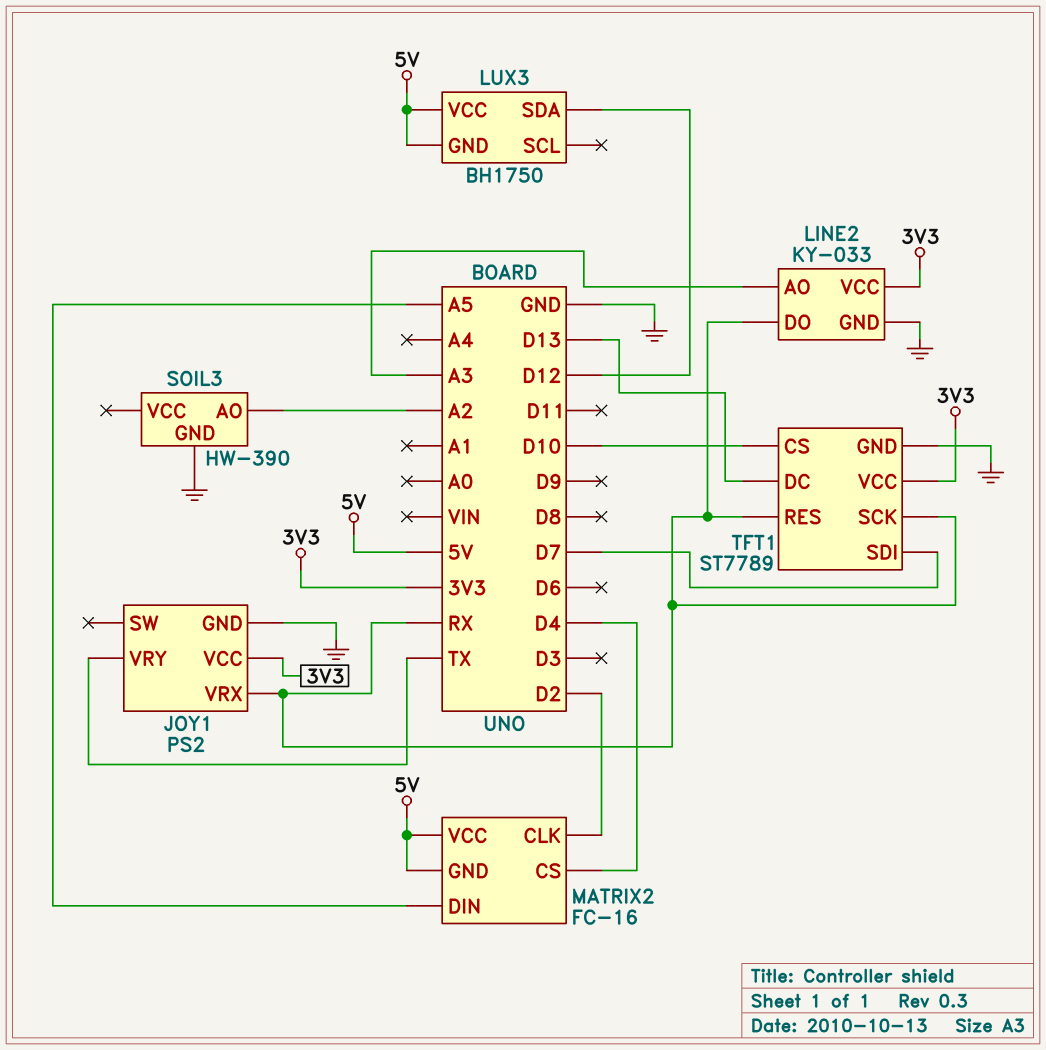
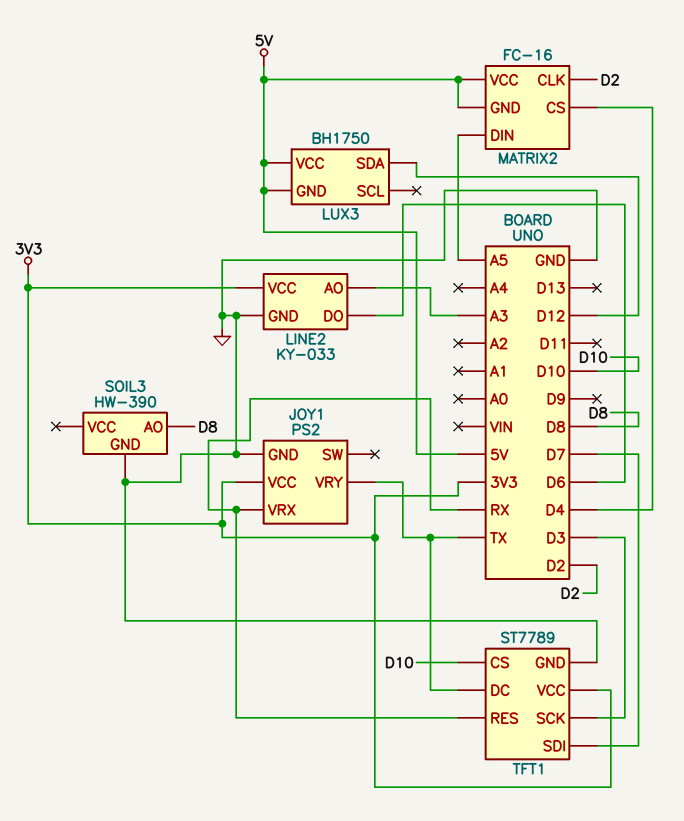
LINE2 pin DO: RX -> D6
SOIL3 pin AO: A2 -> D8
TFT1 pin DC: D13 -> TX
TFT1 pin SCK: RX -> D3

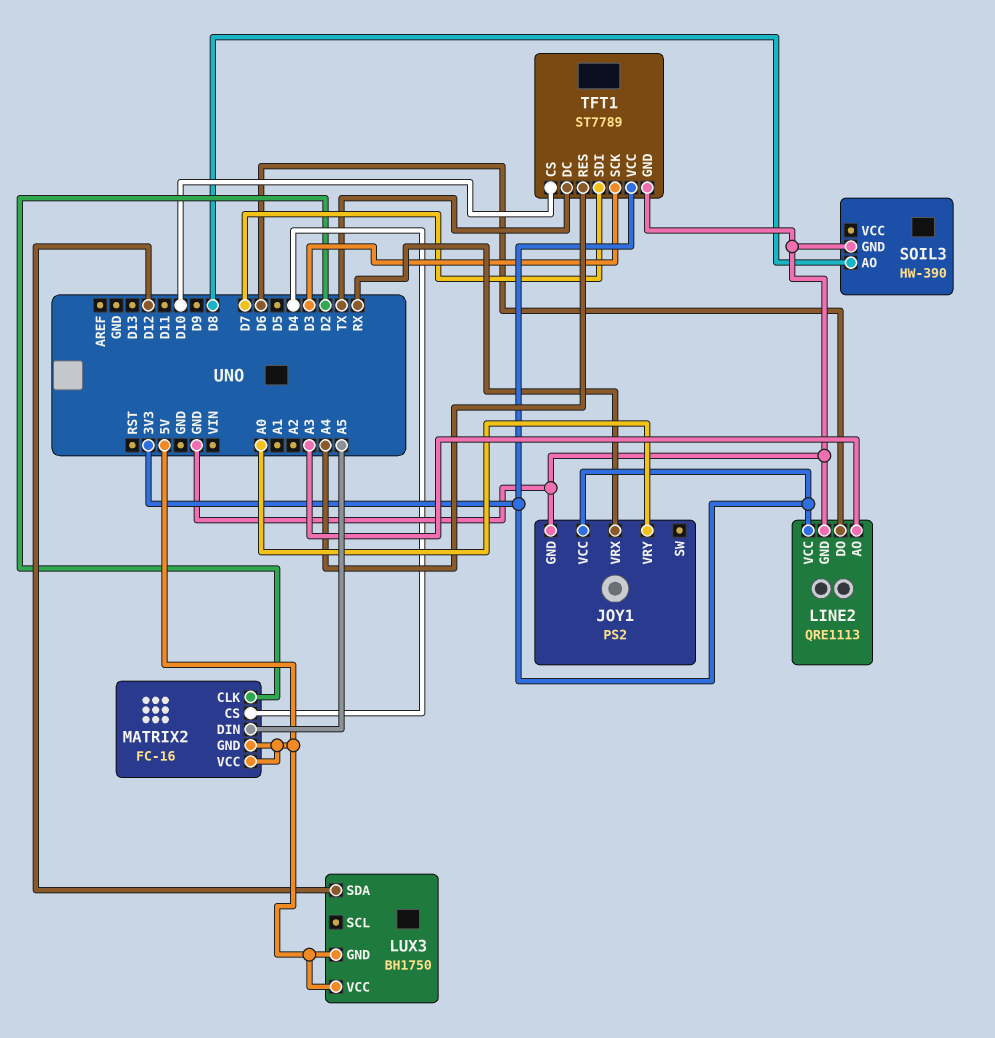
JOY1 pin VRY: TX -> A0
LINE2: KY-033 -> QRE1113
TFT1 pin RES: RX -> A4

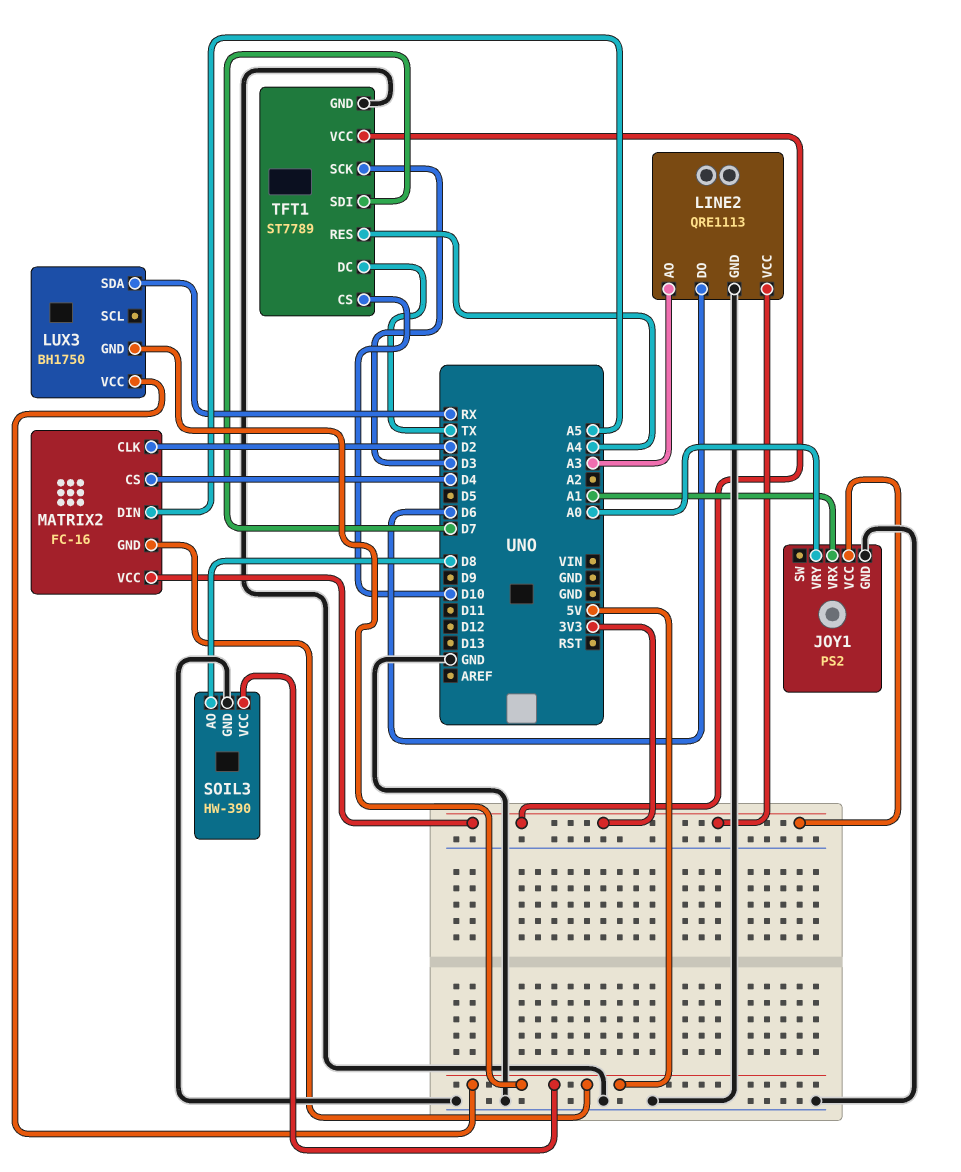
JOY1 pin VRX: RX -> A1
LUX3 pin SDA: D12 -> RX
MATRIX2 pin VCC: 5V -> 3V3
SOIL3 pin VCC: none -> 5V

